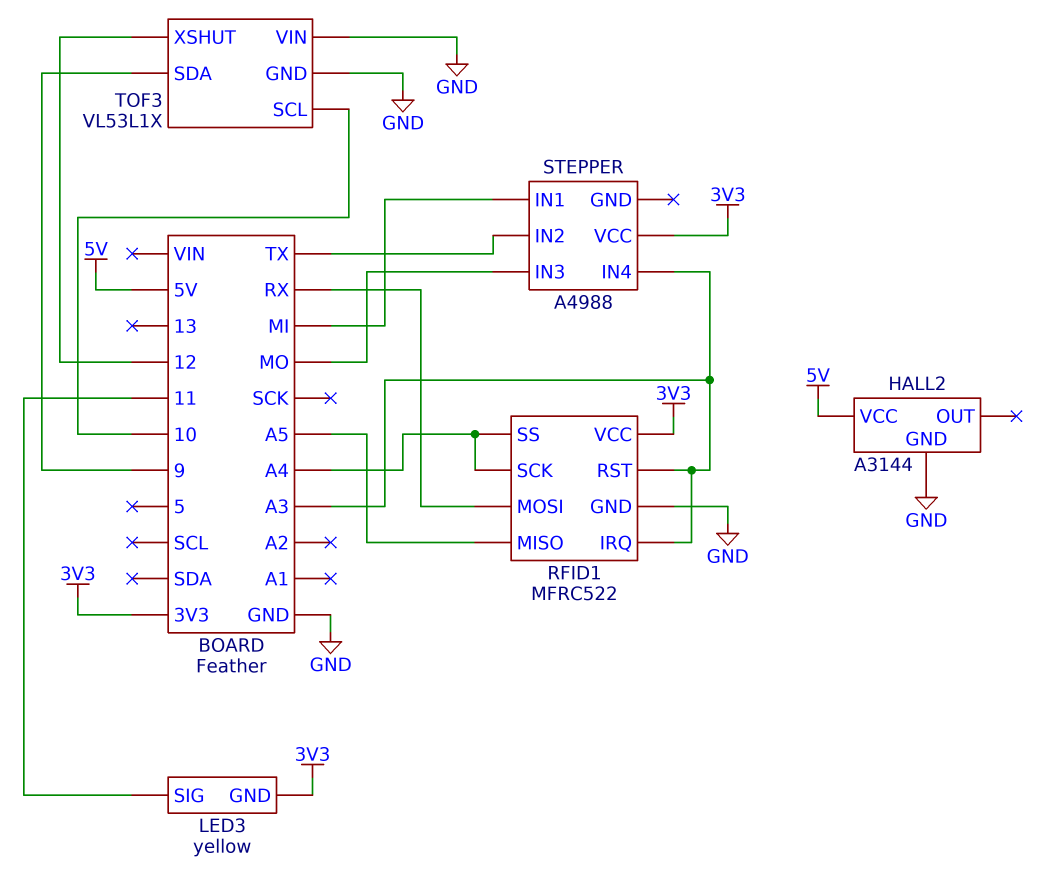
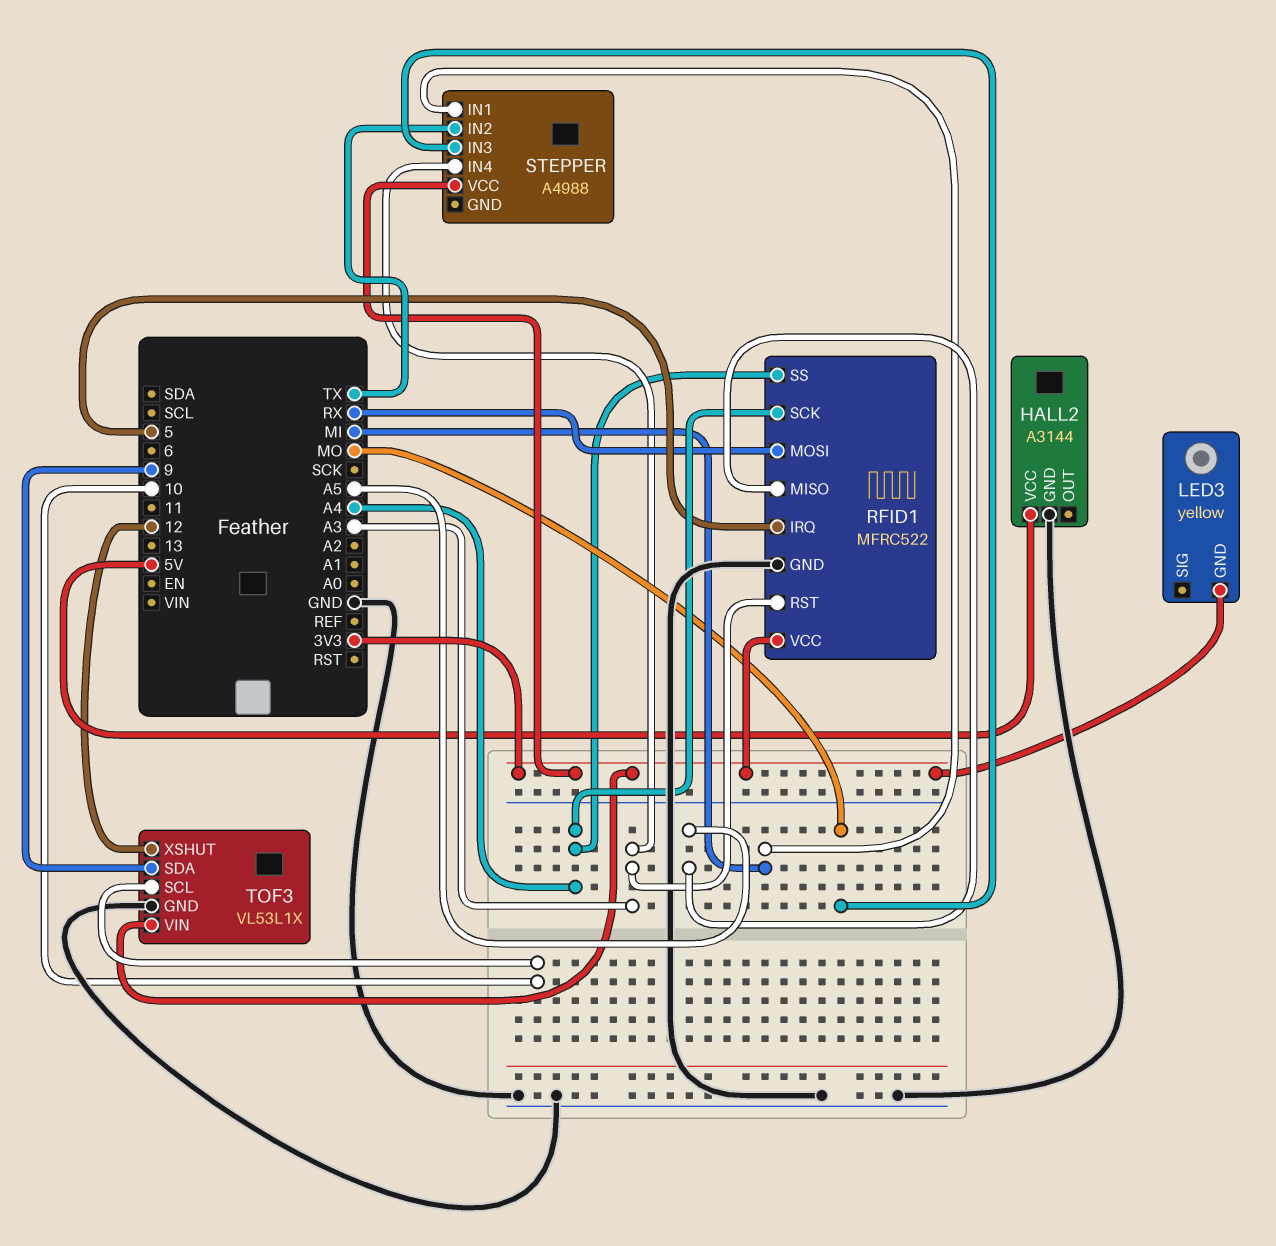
LED3 pin SIG: 11 -> none
RFID1 pin IRQ: A3 -> 5
TOF3 pin VIN: GND -> 3V3

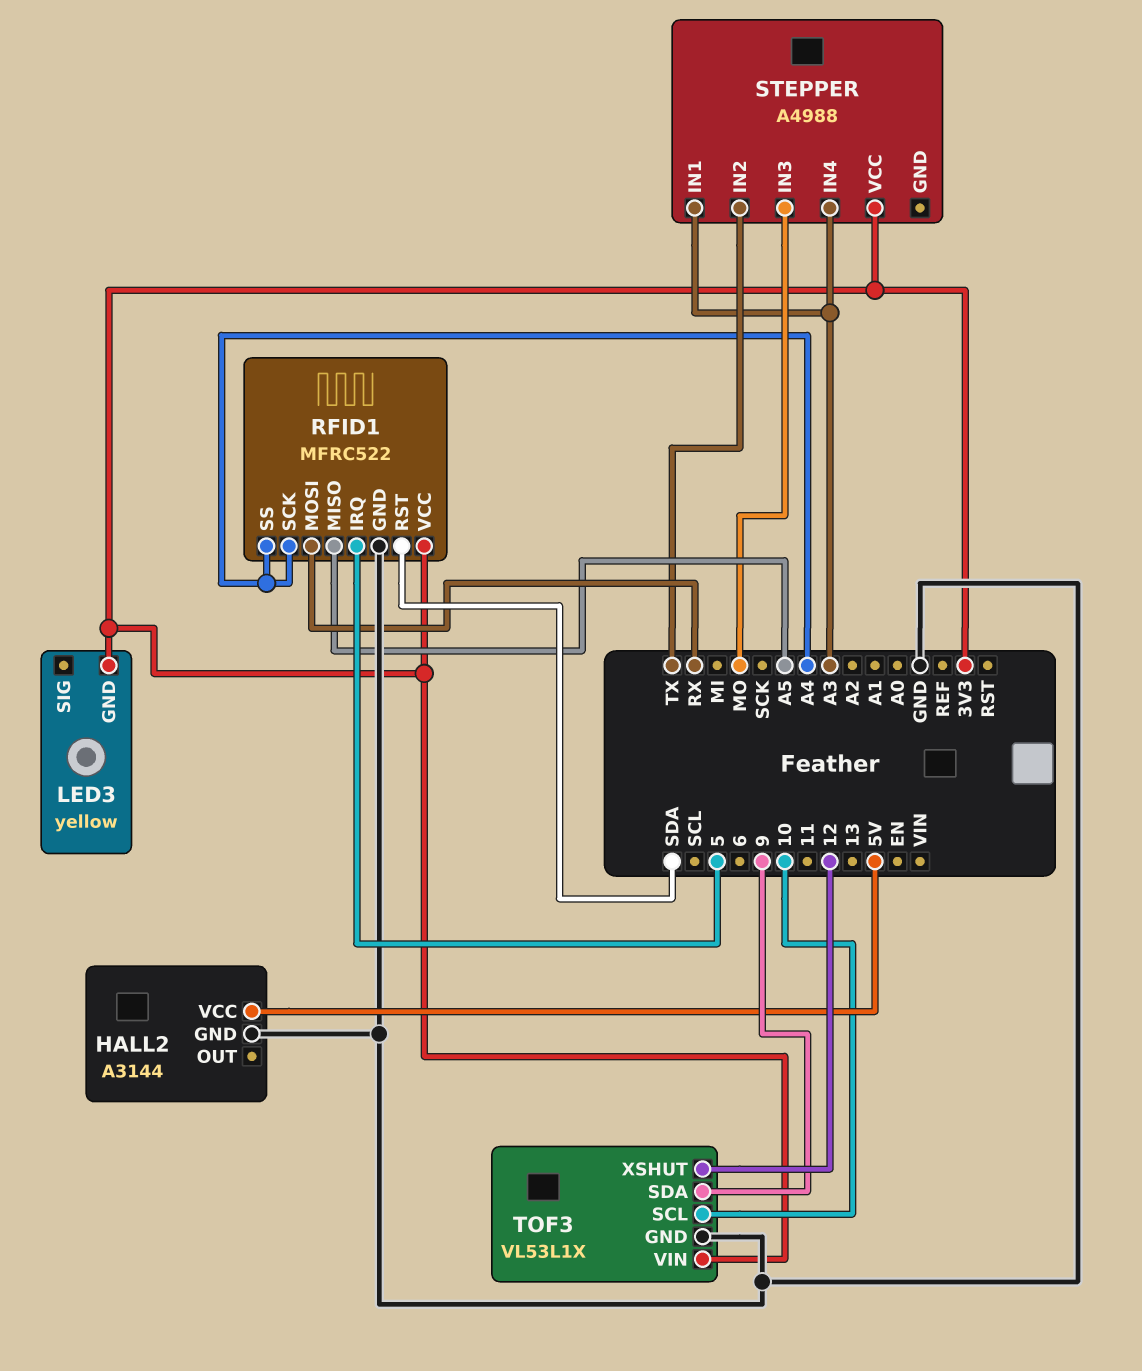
RFID1 pin RST: A3 -> SDA
STEPPER pin IN1: MI -> A3

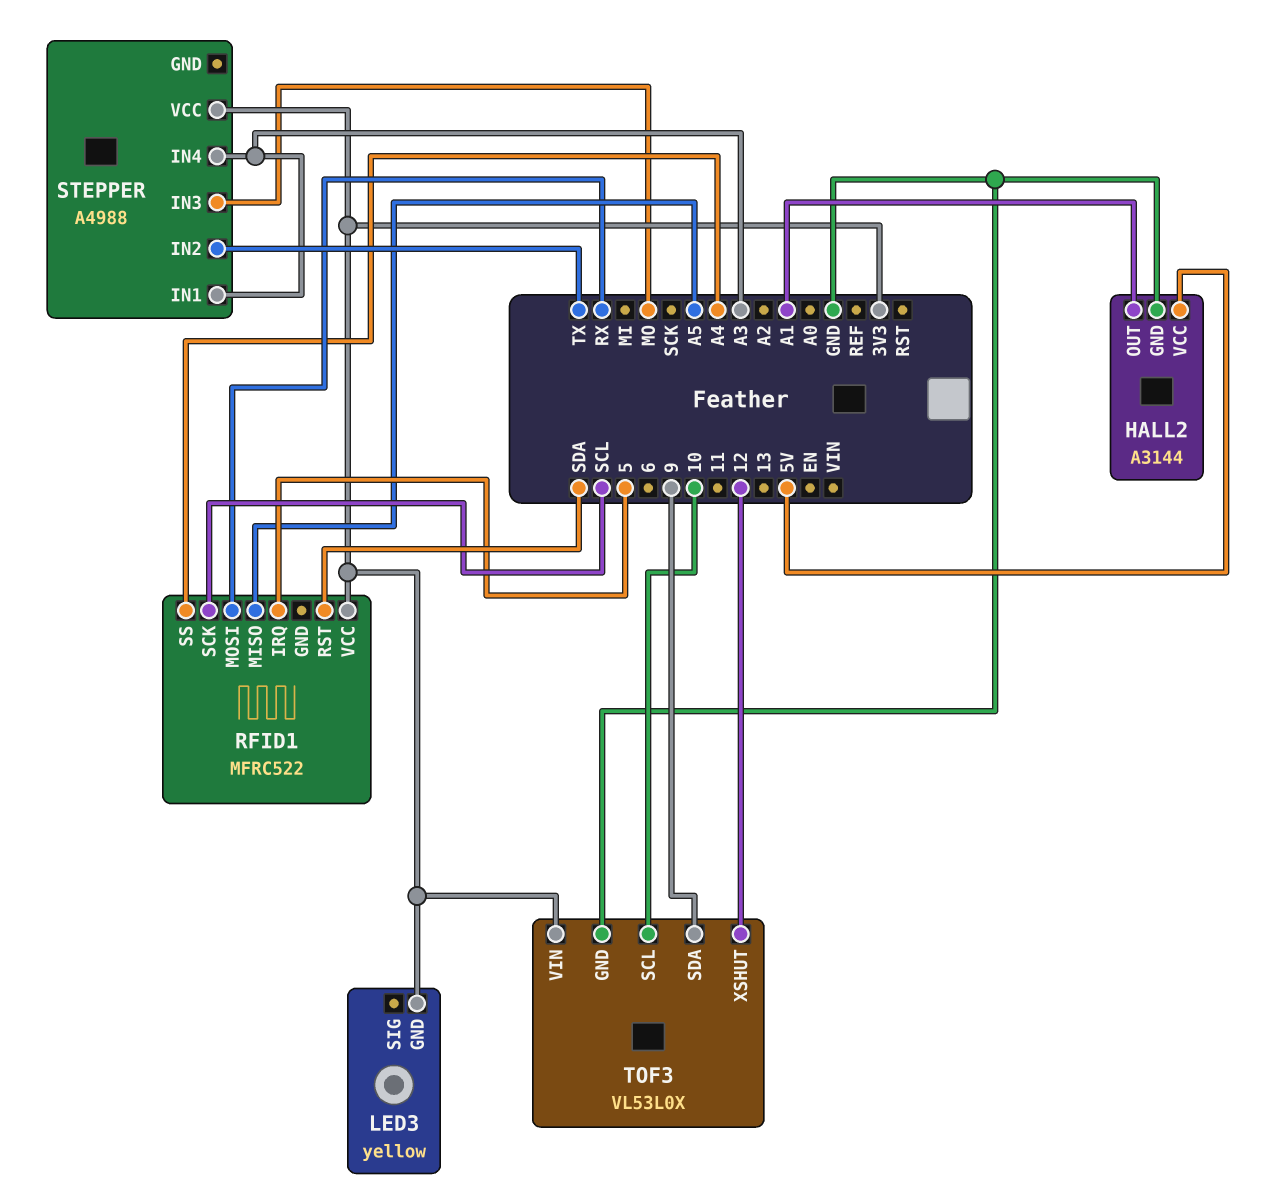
HALL2 pin OUT: none -> A1
RFID1 pin GND: GND -> none
RFID1 pin SCK: A4 -> SCL
TOF3: VL53L1X -> VL53L0X

